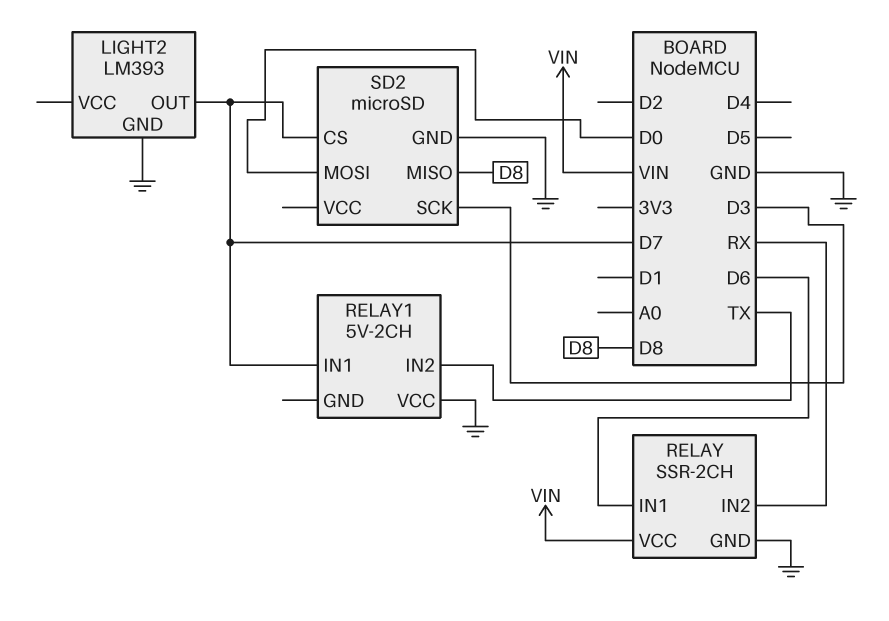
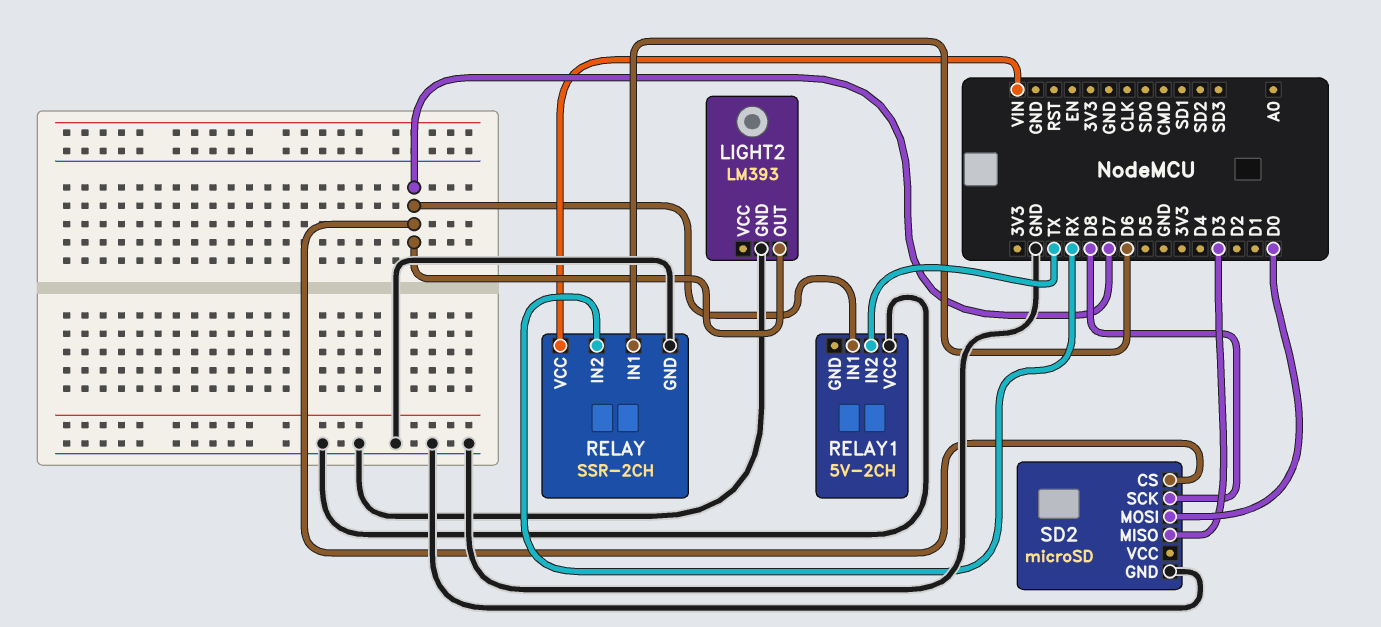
SD2 pin MISO: D8 -> D3
SD2 pin SCK: D3 -> D8

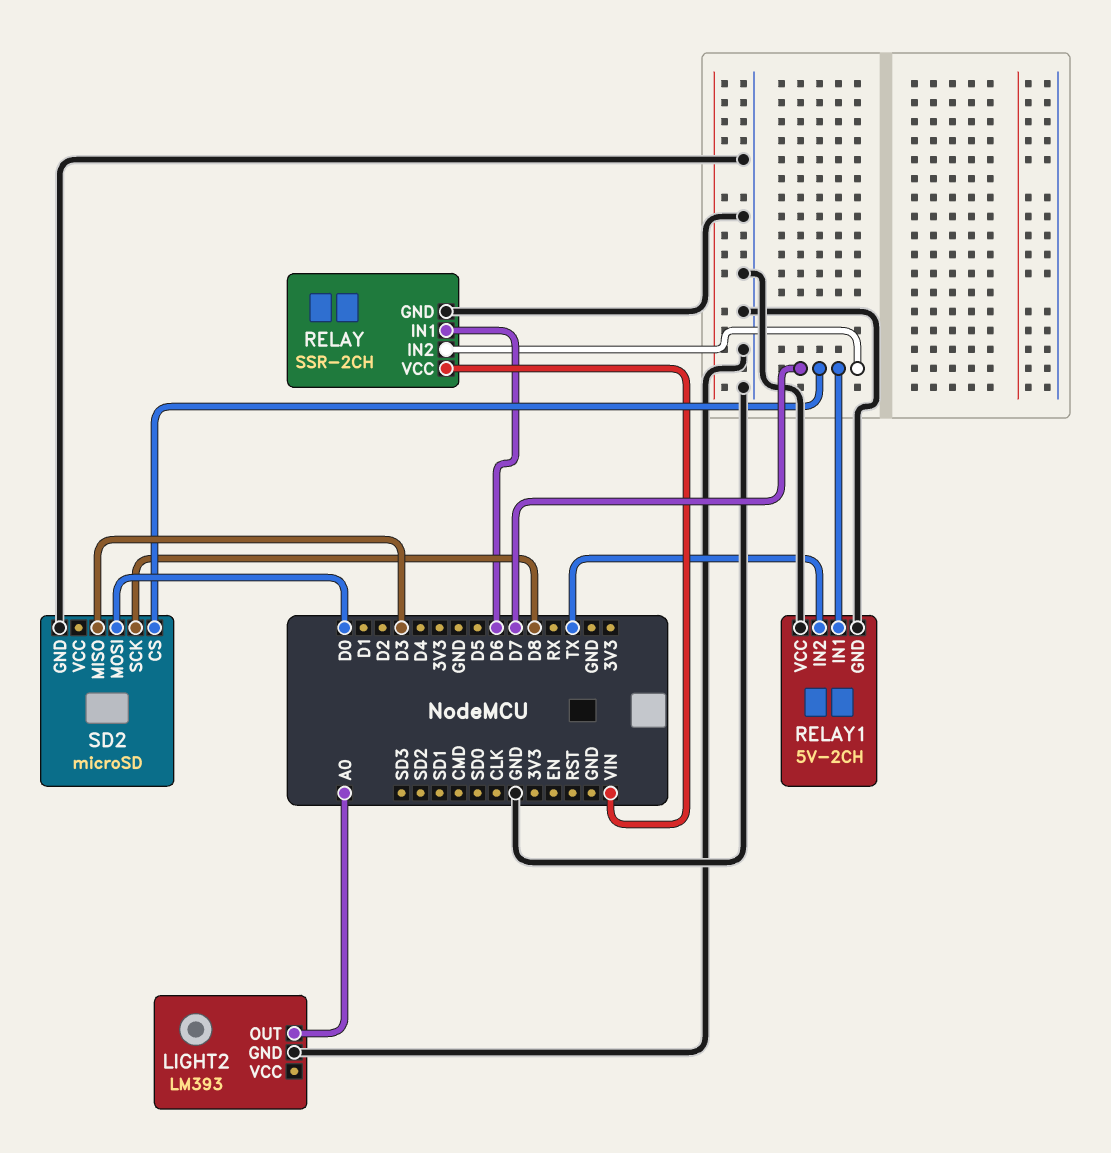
LIGHT2 pin OUT: D7 -> A0
RELAY pin IN2: RX -> D7
RELAY1 pin GND: none -> GND

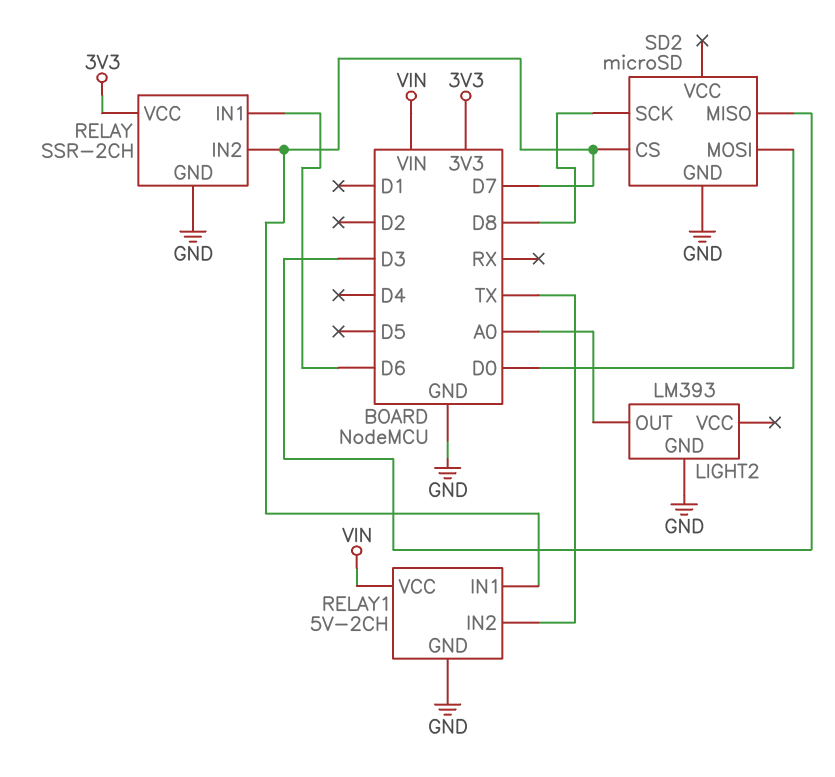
RELAY pin VCC: VIN -> 3V3
RELAY1 pin VCC: GND -> VIN

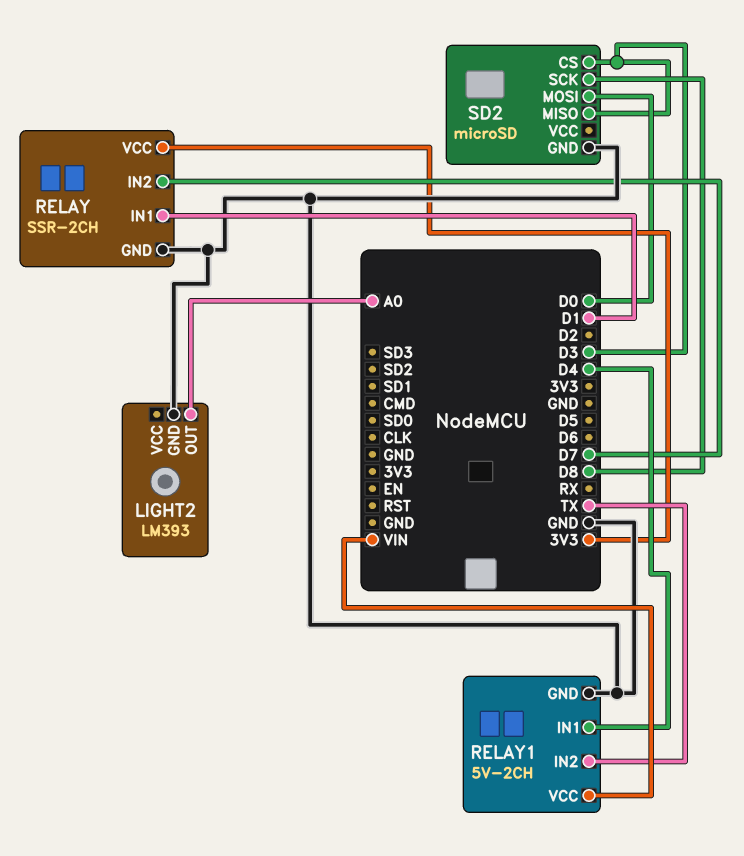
RELAY pin IN1: D6 -> D1
RELAY1 pin IN1: D7 -> D4
SD2 pin CS: D7 -> D3

